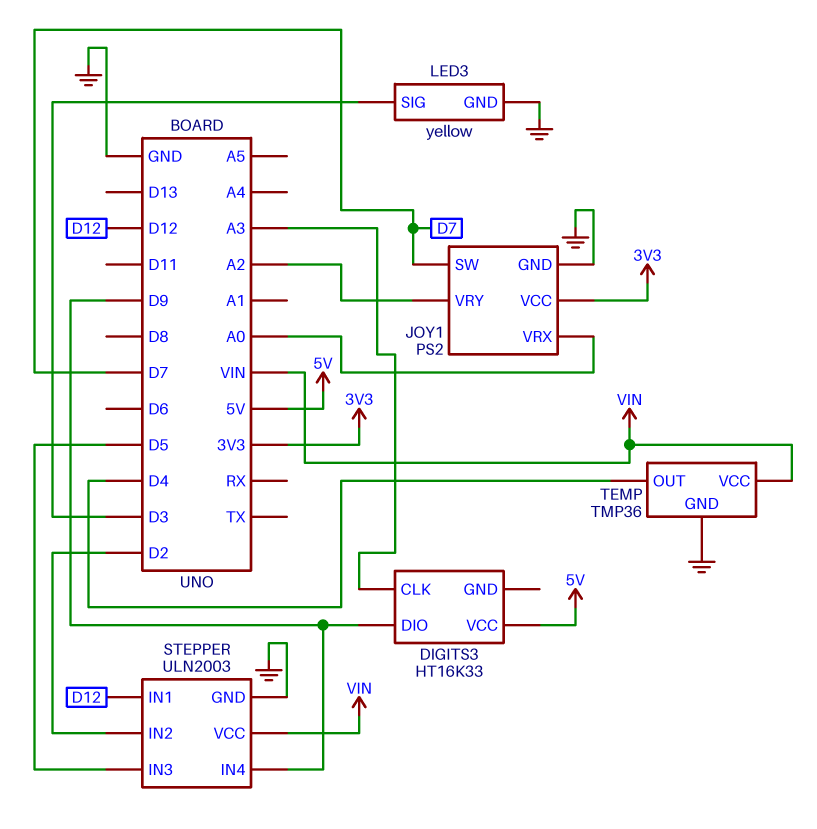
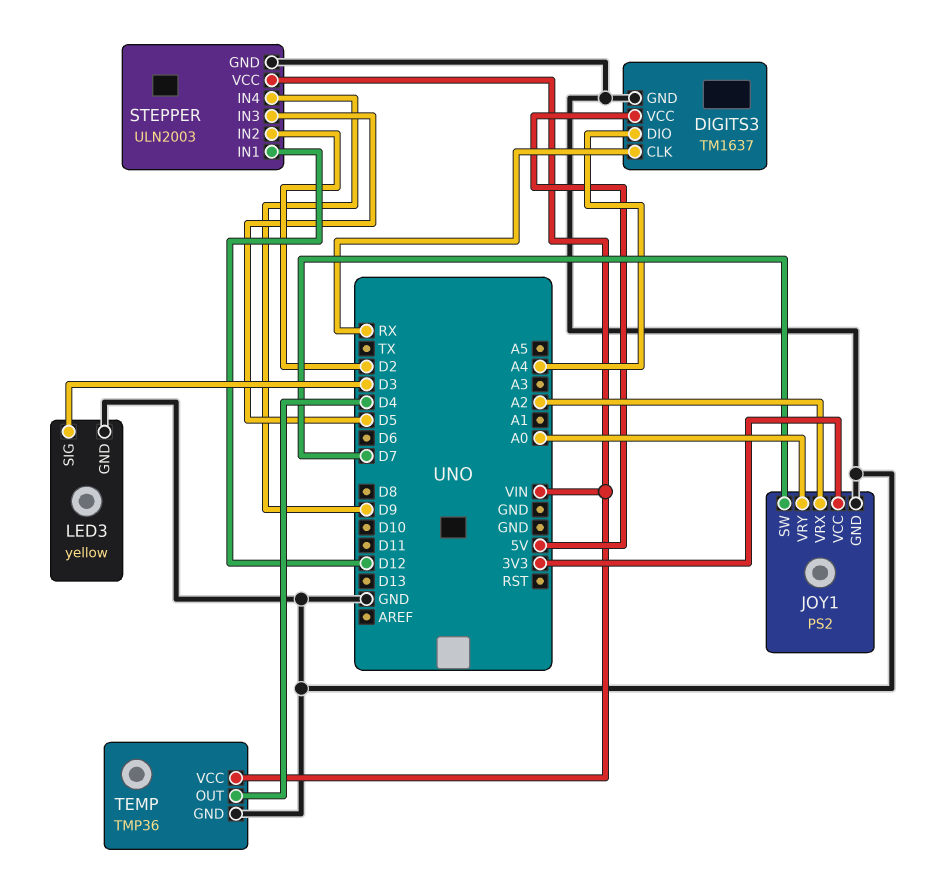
DIGITS3: HT16K33 -> TM1637
DIGITS3 pin CLK: A3 -> RX
DIGITS3 pin DIO: D9 -> A4
DIGITS3 pin GND: none -> GND
JOY1 pin VRX: A0 -> A2
JOY1 pin VRY: A2 -> A0

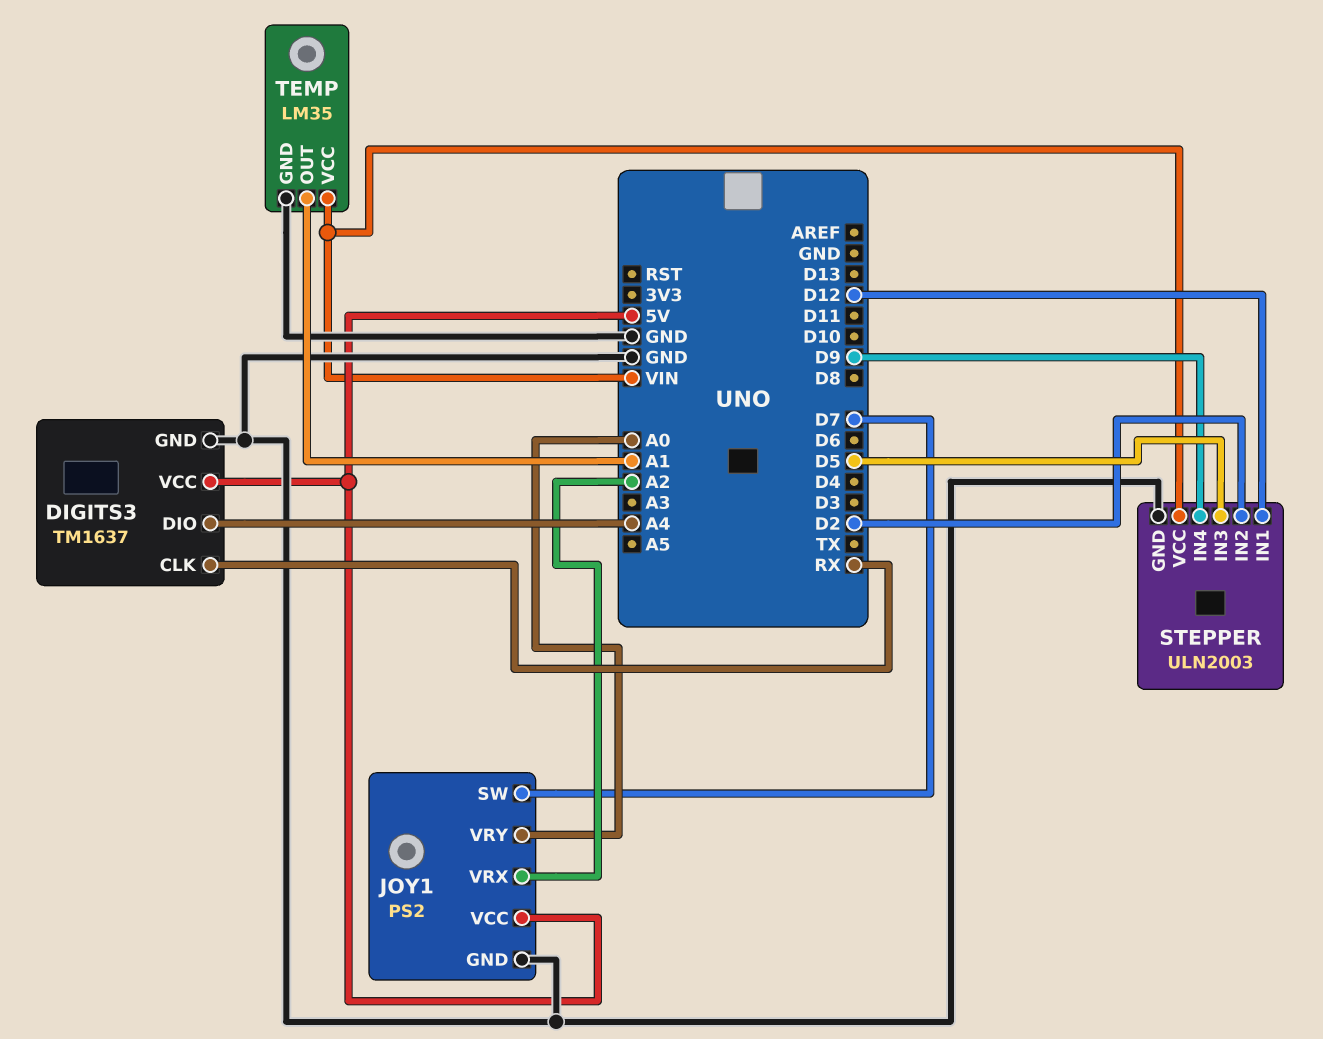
JOY1 pin VCC: 3V3 -> 5V
LED3: yellow -> none
LED3 pin GND: GND -> none
LED3 pin SIG: D3 -> none
TEMP: TMP36 -> LM35
TEMP pin OUT: D4 -> A1

